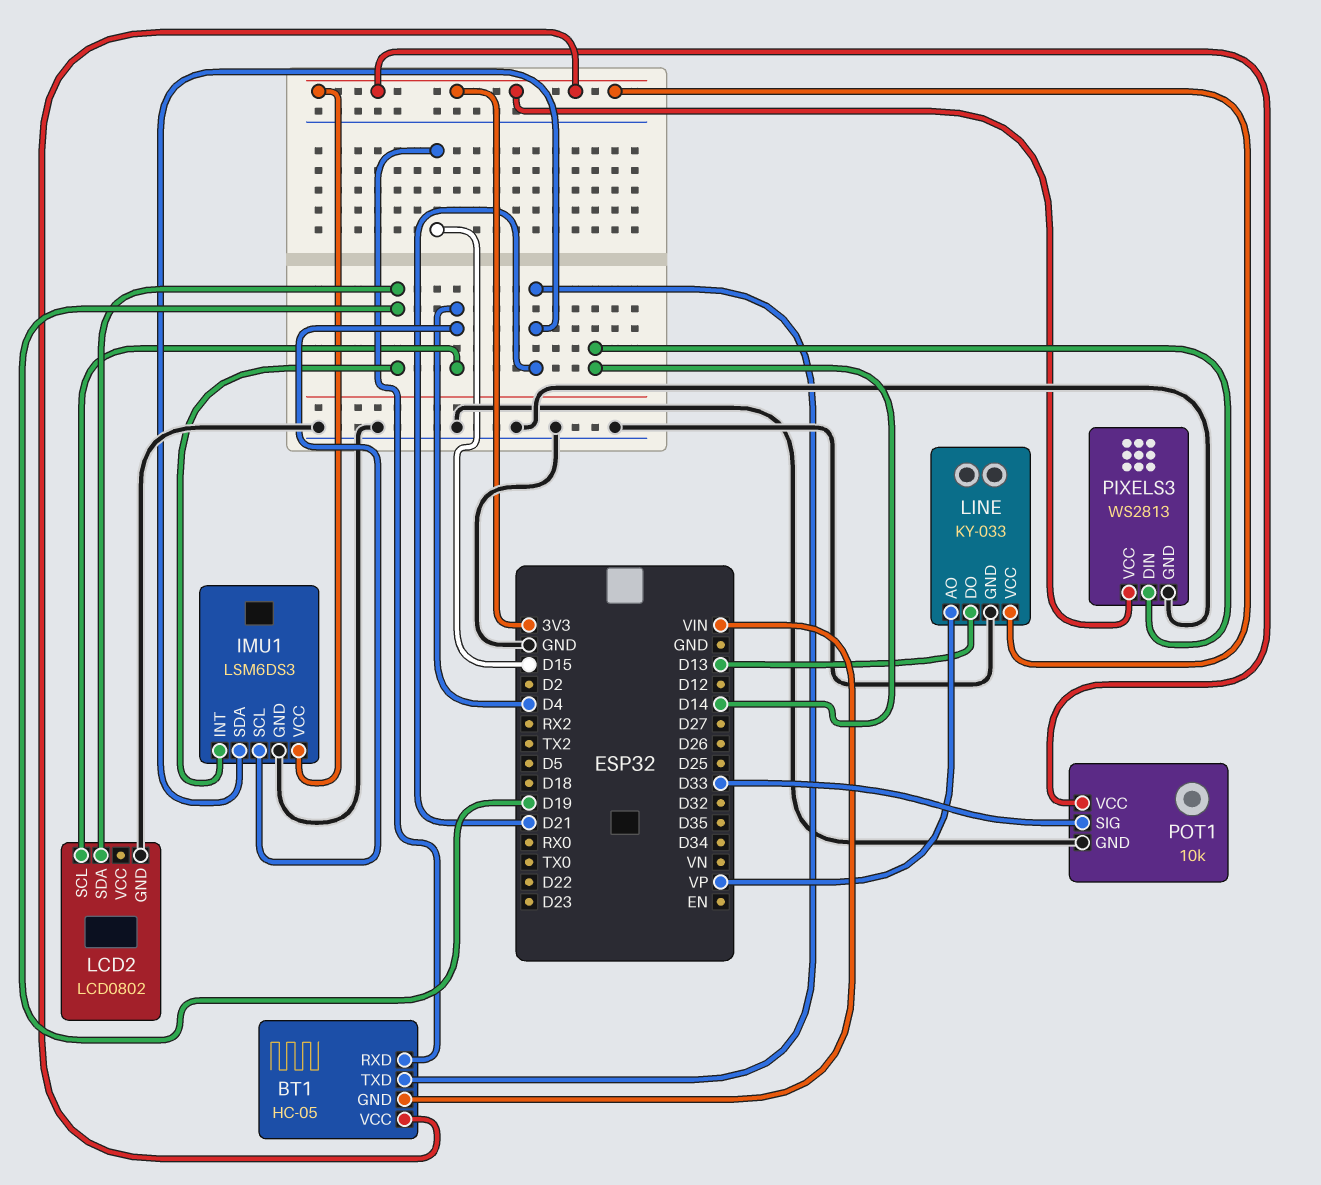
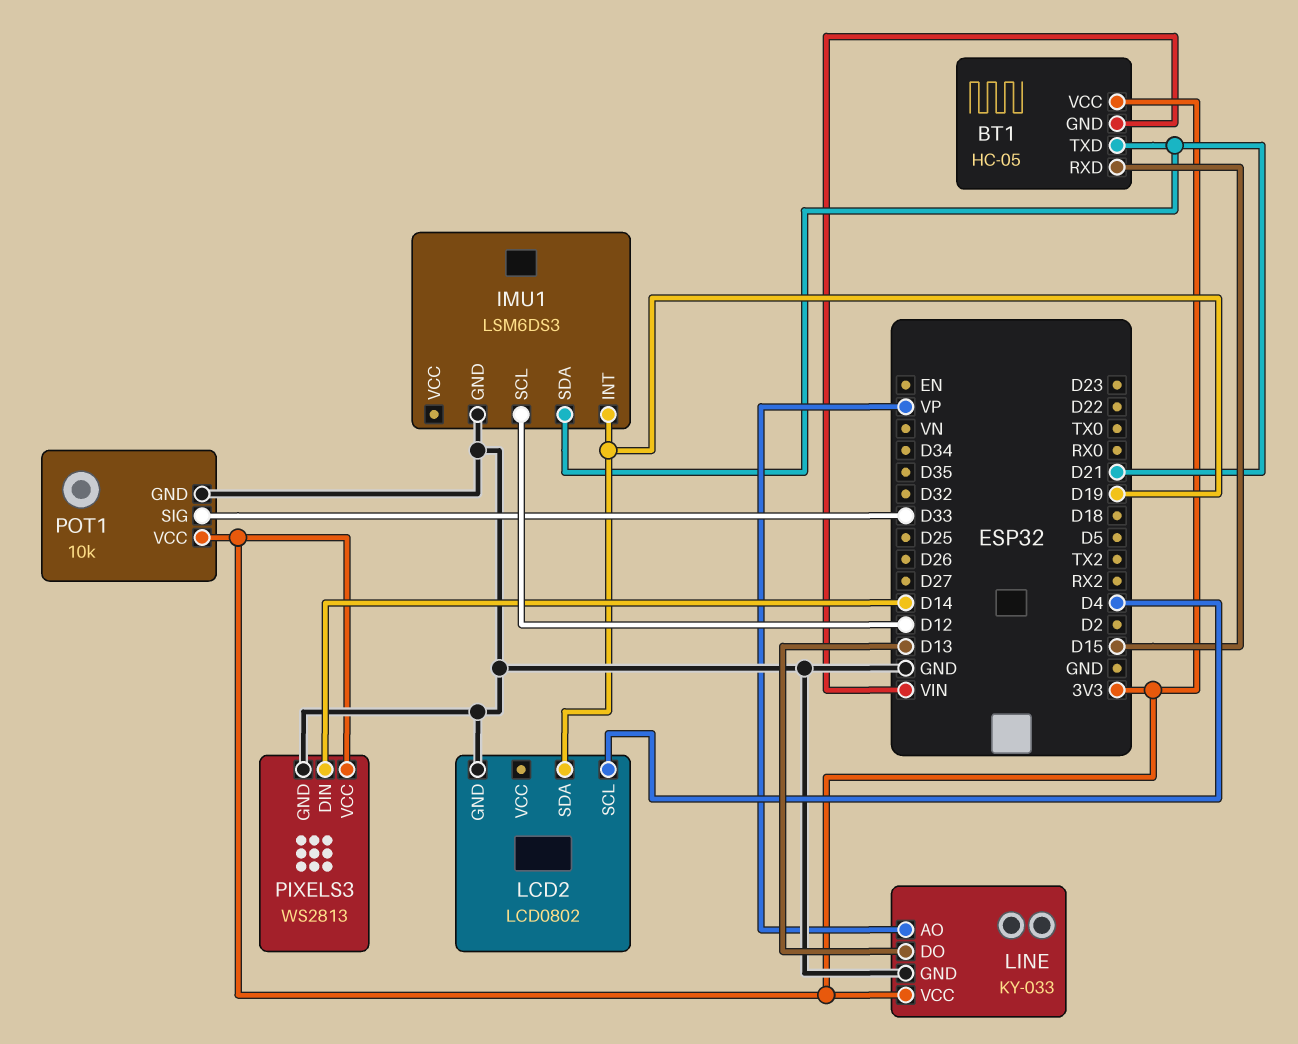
IMU1 pin SCL: D4 -> D12
IMU1 pin VCC: 3V3 -> none

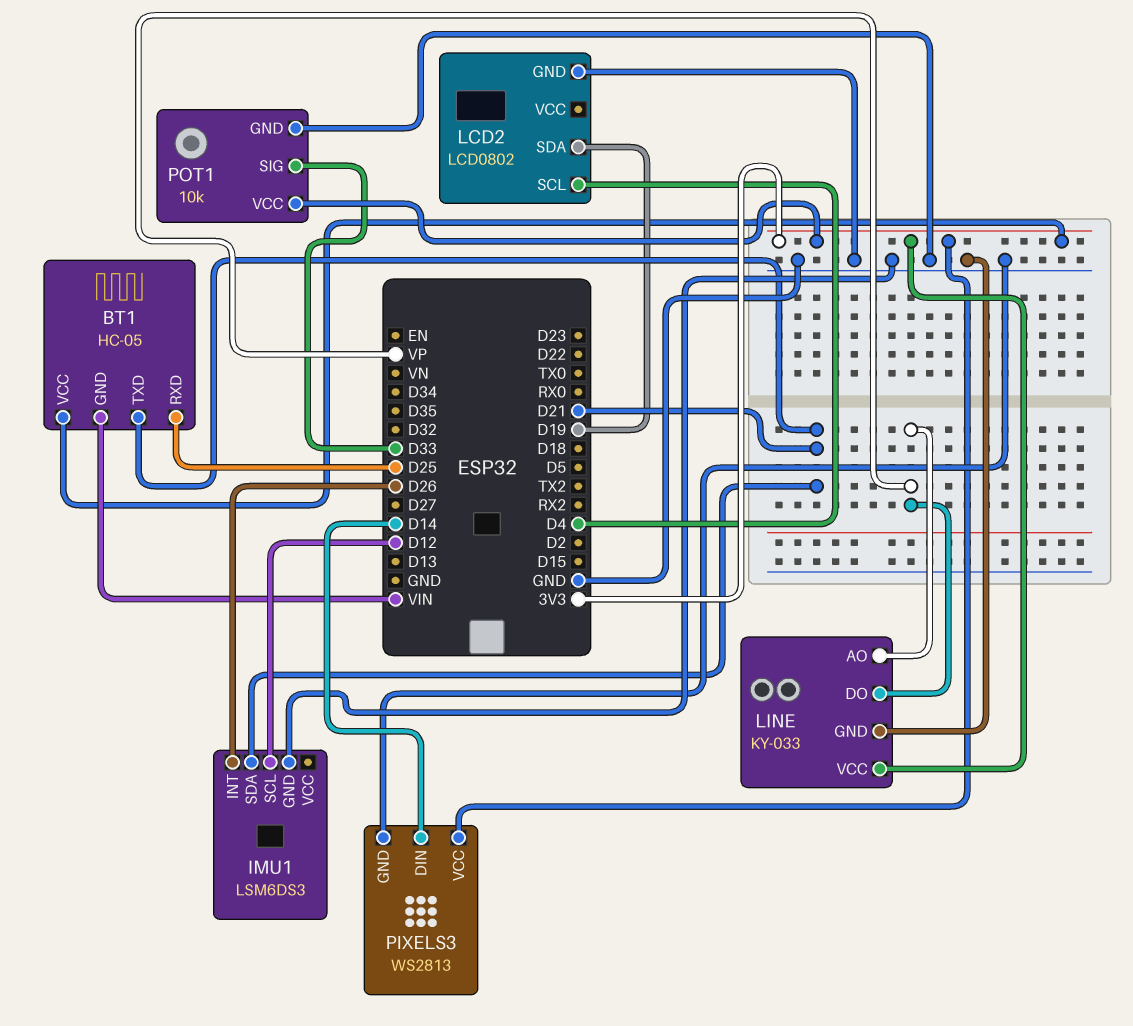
BT1 pin RXD: D15 -> D25
IMU1 pin INT: D19 -> D26
LINE pin DO: D13 -> VP

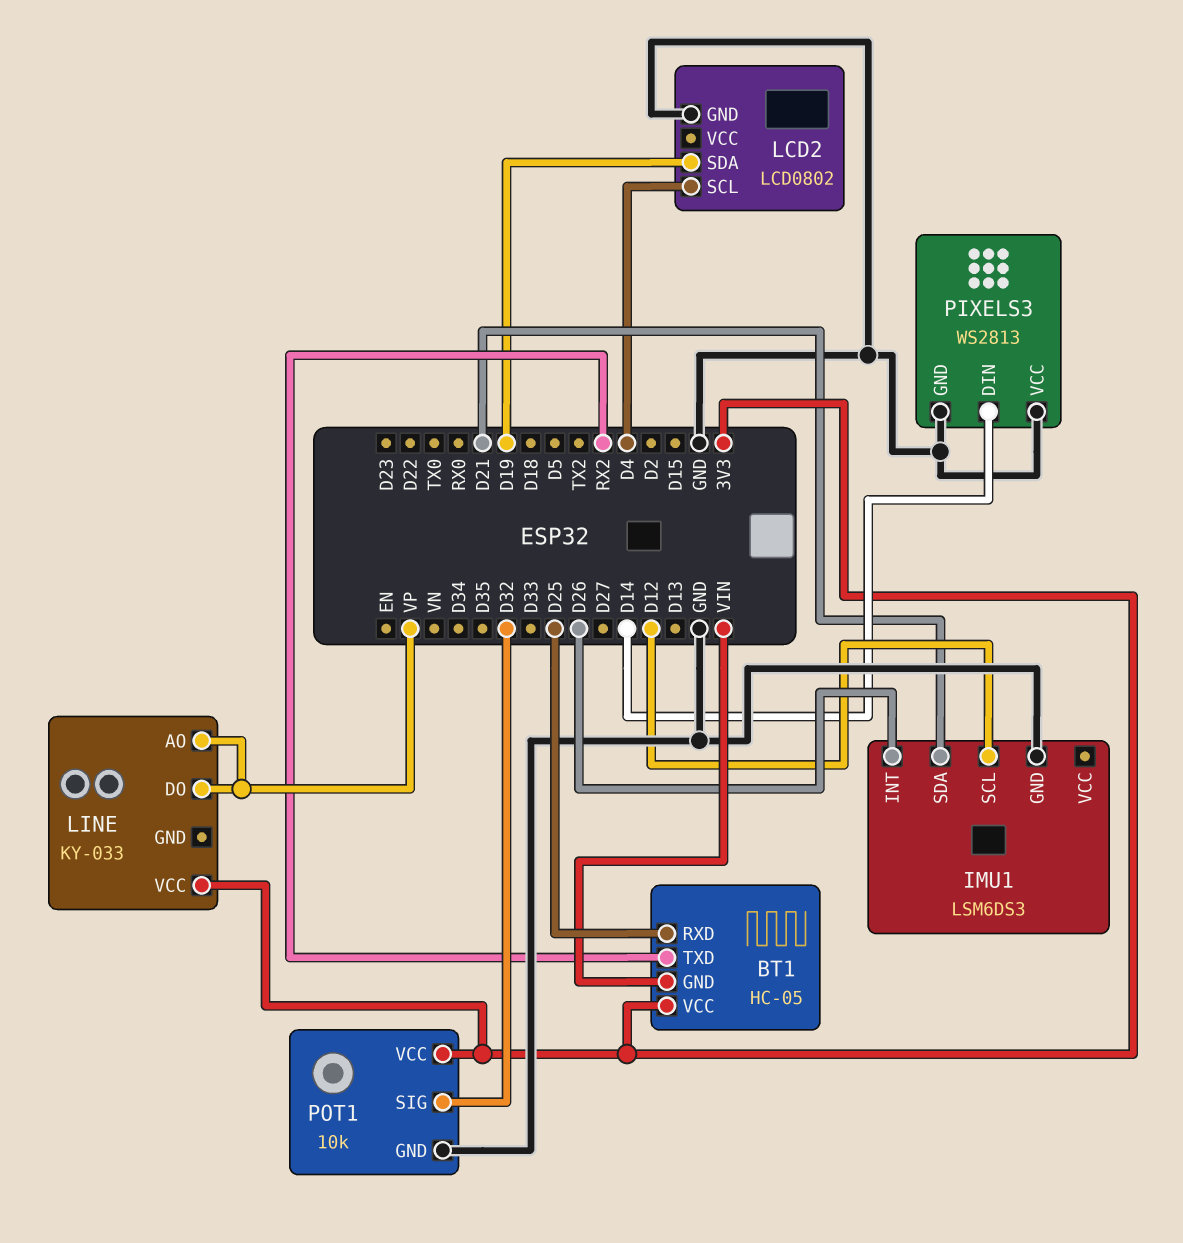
BT1 pin TXD: D21 -> RX2
LINE pin GND: GND -> none
PIXELS3 pin VCC: 3V3 -> GND
POT1 pin SIG: D33 -> D32

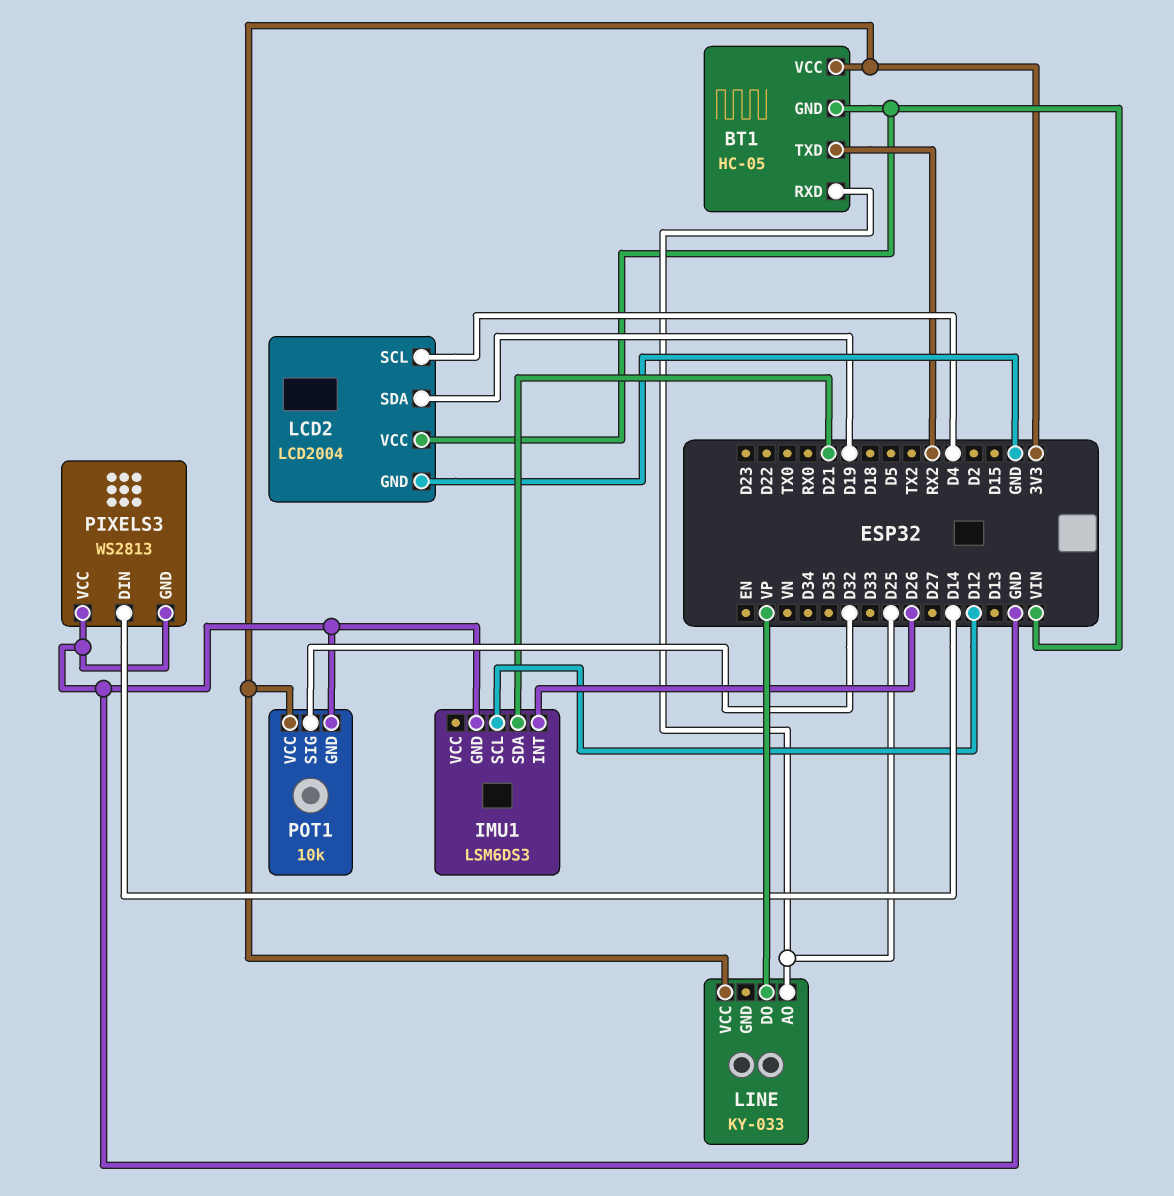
LCD2: LCD0802 -> LCD2004
LCD2 pin VCC: none -> VIN
LINE pin AO: VP -> D25

